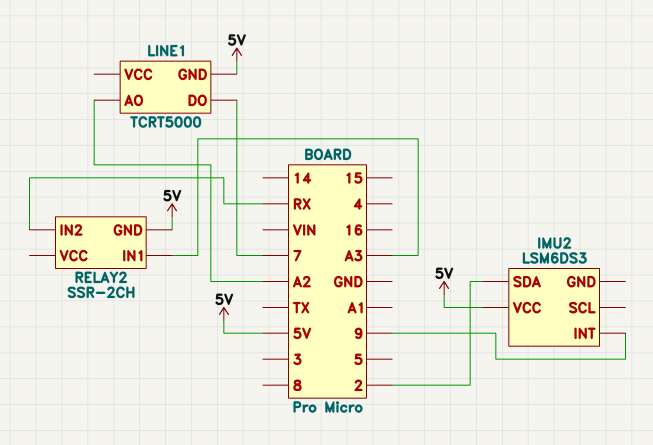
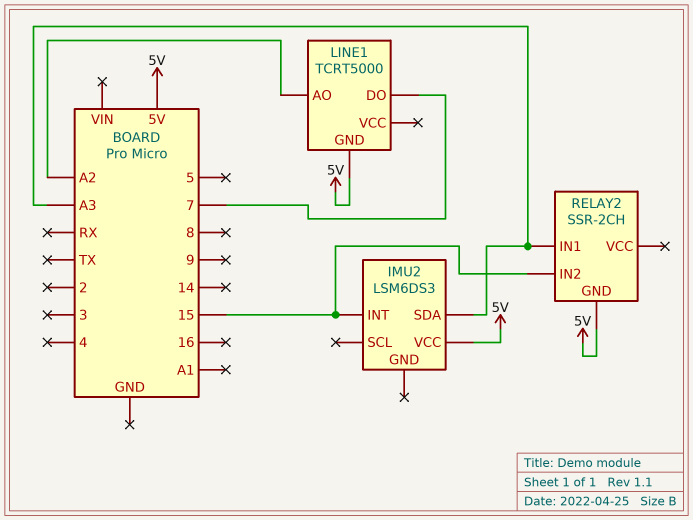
IMU2 pin INT: 9 -> 15
IMU2 pin SDA: 2 -> A3
RELAY2 pin IN2: RX -> 15

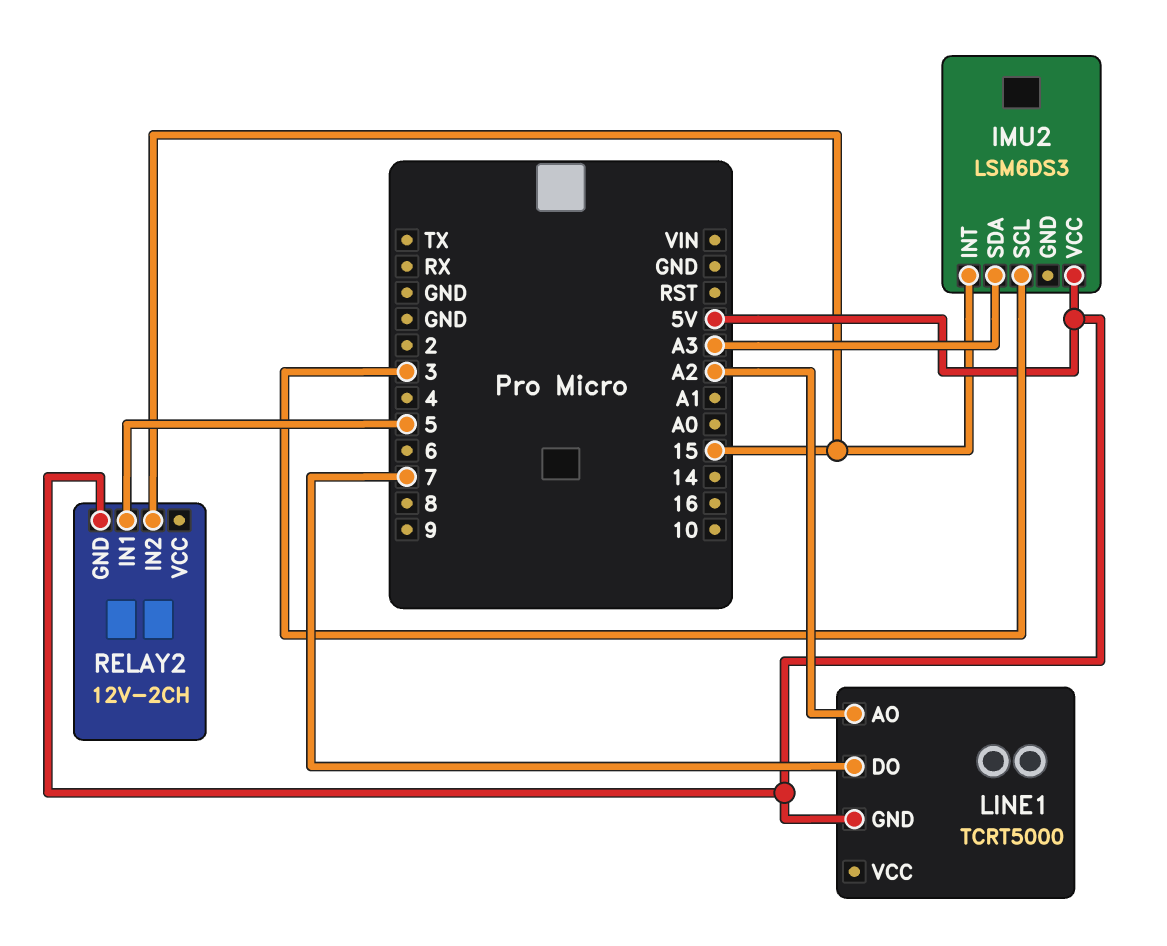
IMU2 pin SCL: none -> 3
RELAY2: SSR-2CH -> 12V-2CH
RELAY2 pin IN1: A3 -> 5

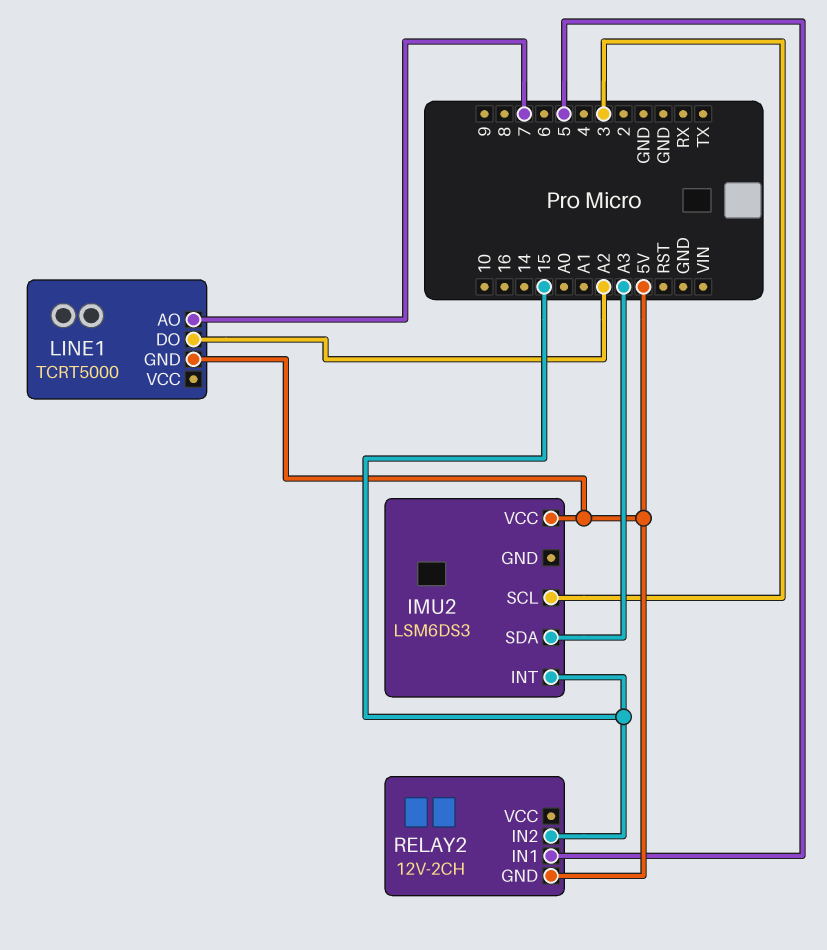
LINE1 pin AO: A2 -> 7
LINE1 pin DO: 7 -> A2

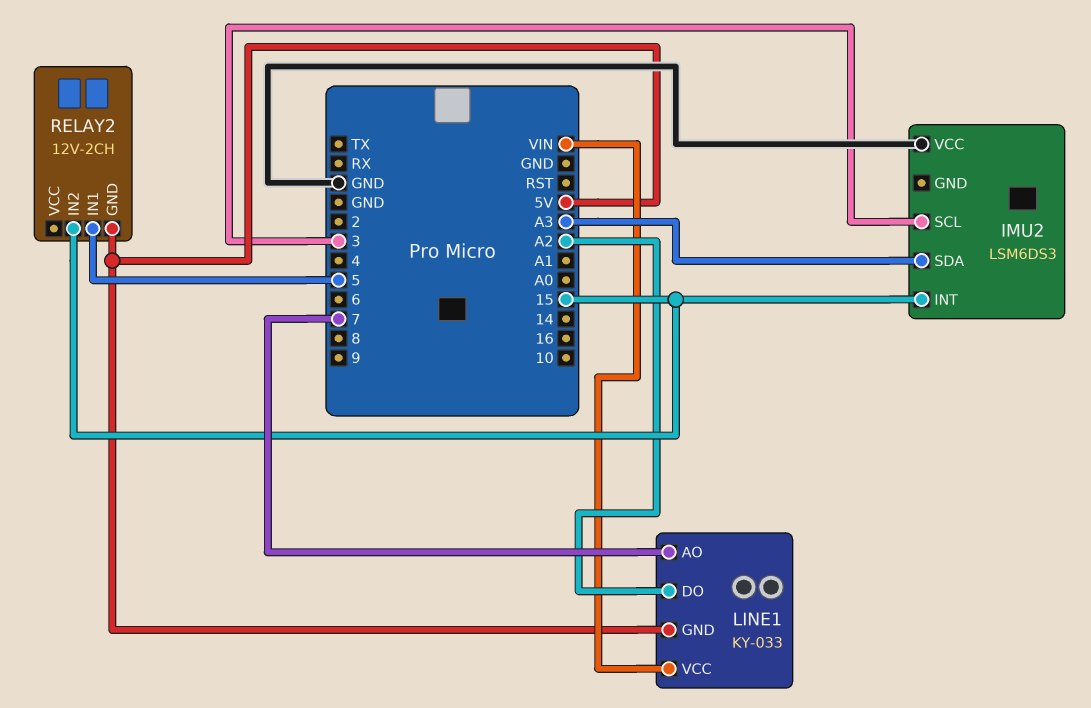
IMU2 pin VCC: 5V -> GND
LINE1: TCRT5000 -> KY-033
LINE1 pin VCC: none -> VIN

